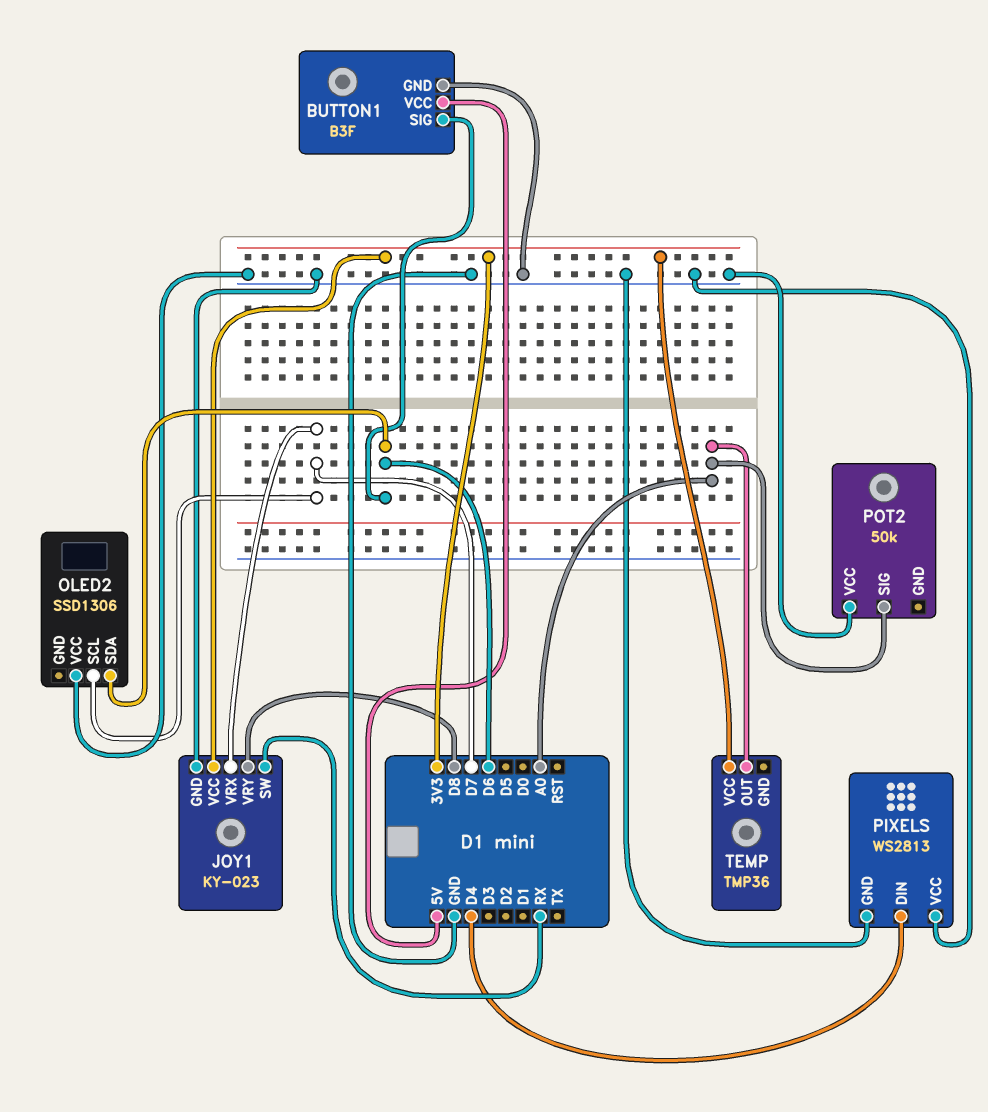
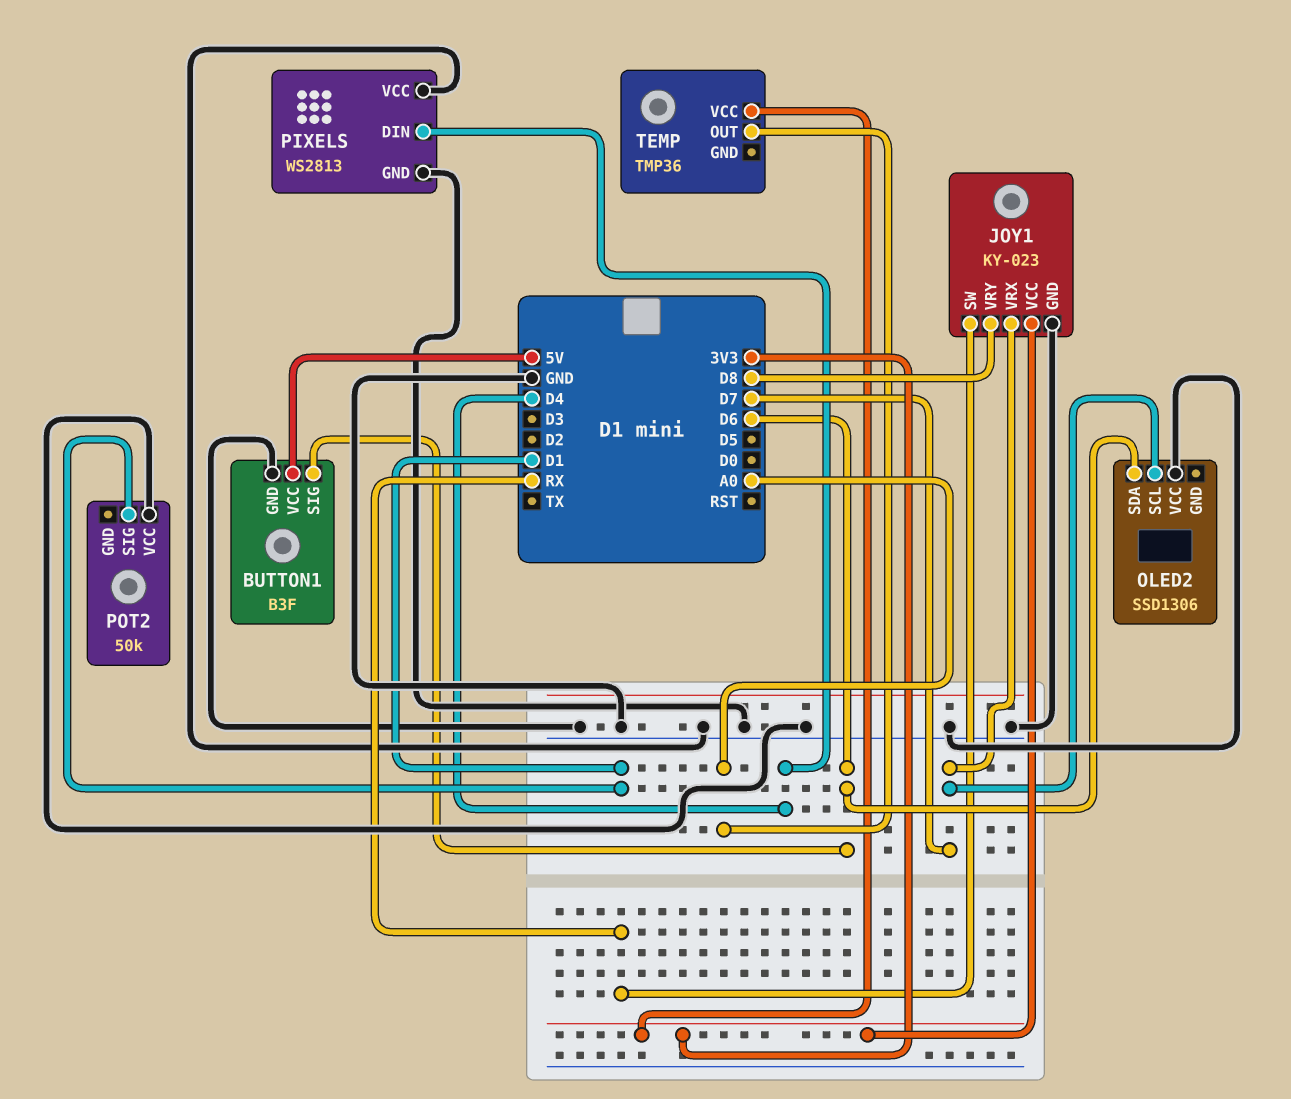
POT2 pin SIG: A0 -> D1

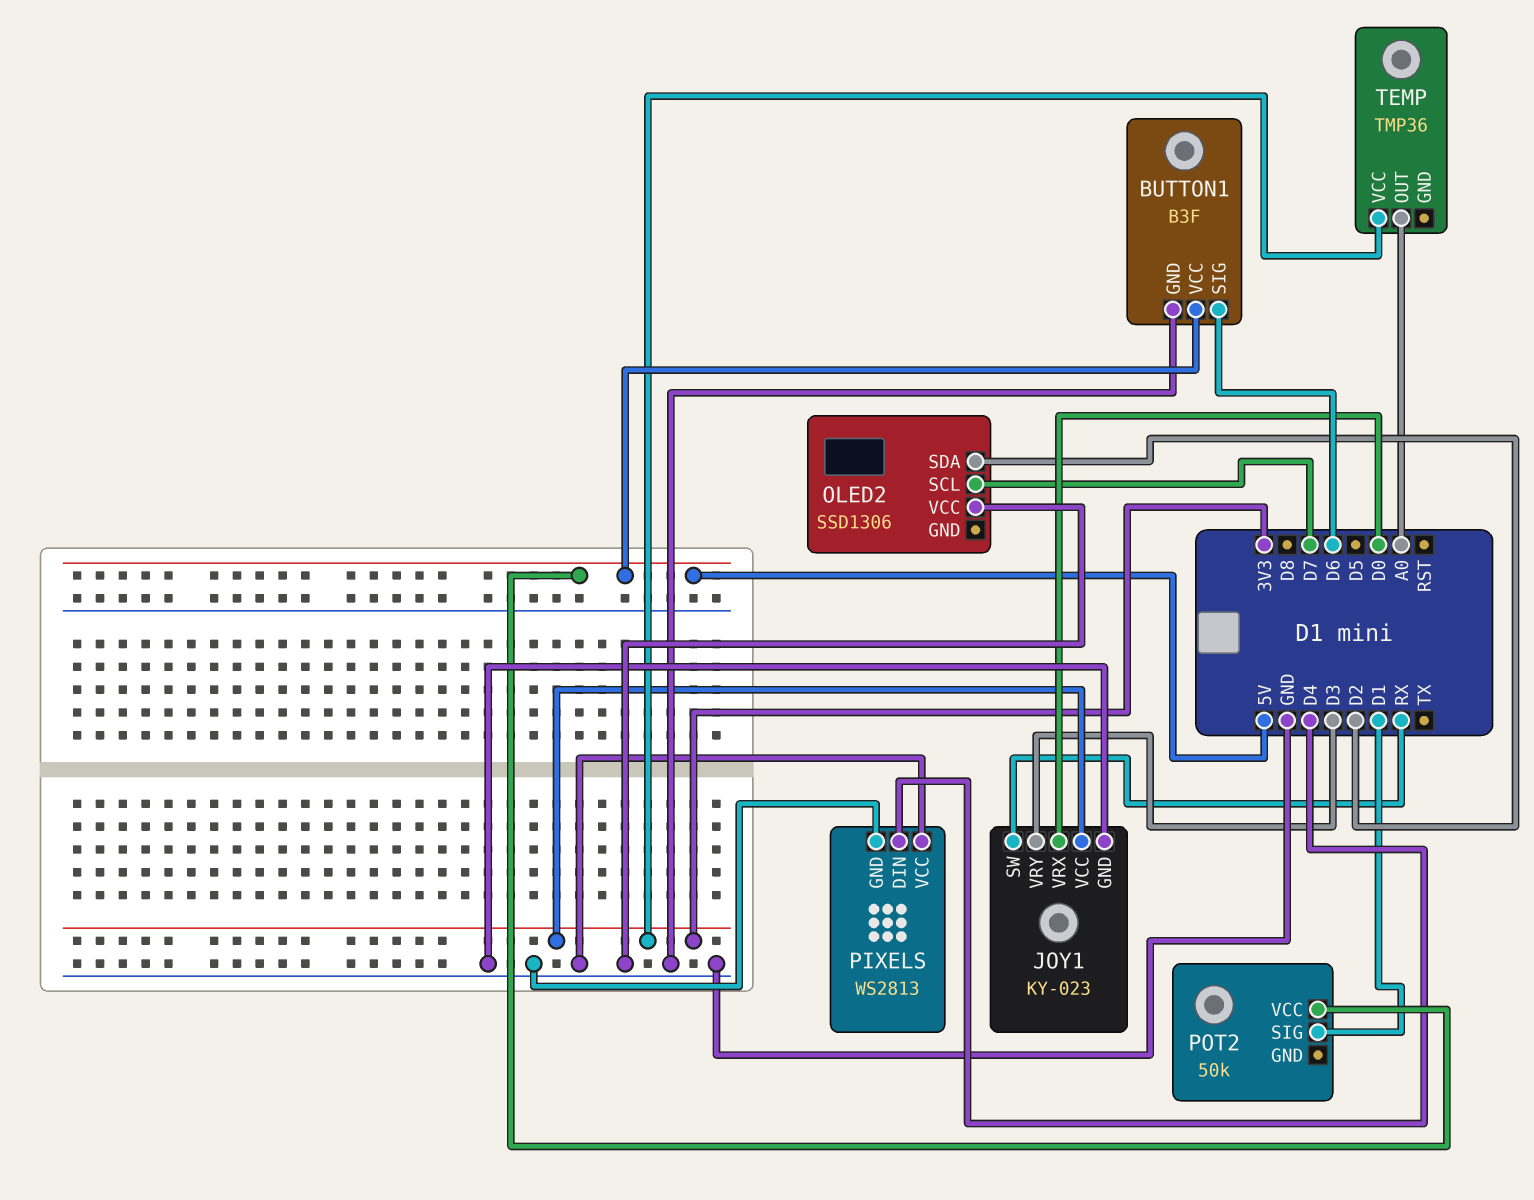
JOY1 pin VRX: D7 -> D0
JOY1 pin VRY: D8 -> D3
OLED2 pin SDA: D6 -> D2
POT2 pin VCC: GND -> 5V

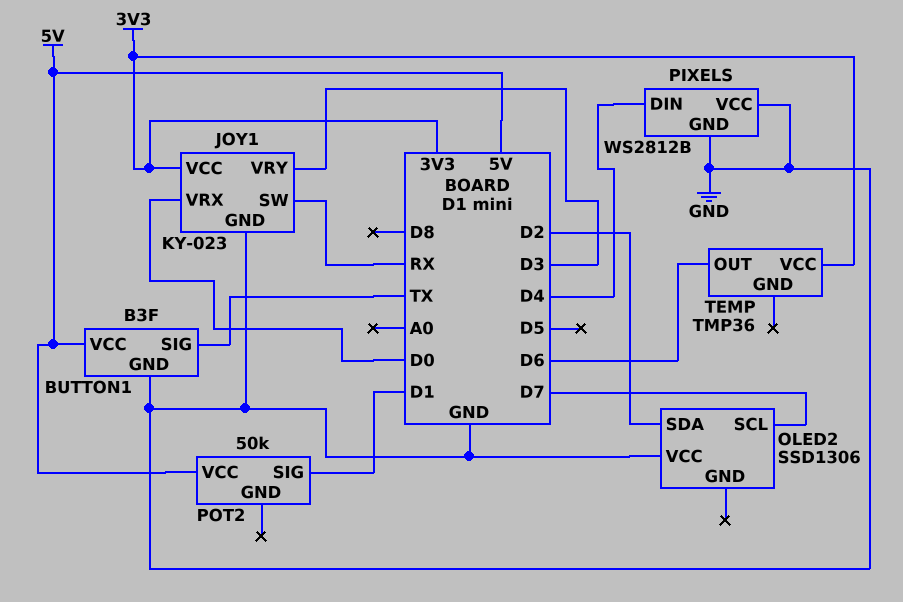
BUTTON1 pin SIG: D6 -> TX
PIXELS: WS2813 -> WS2812B
TEMP pin OUT: A0 -> D6

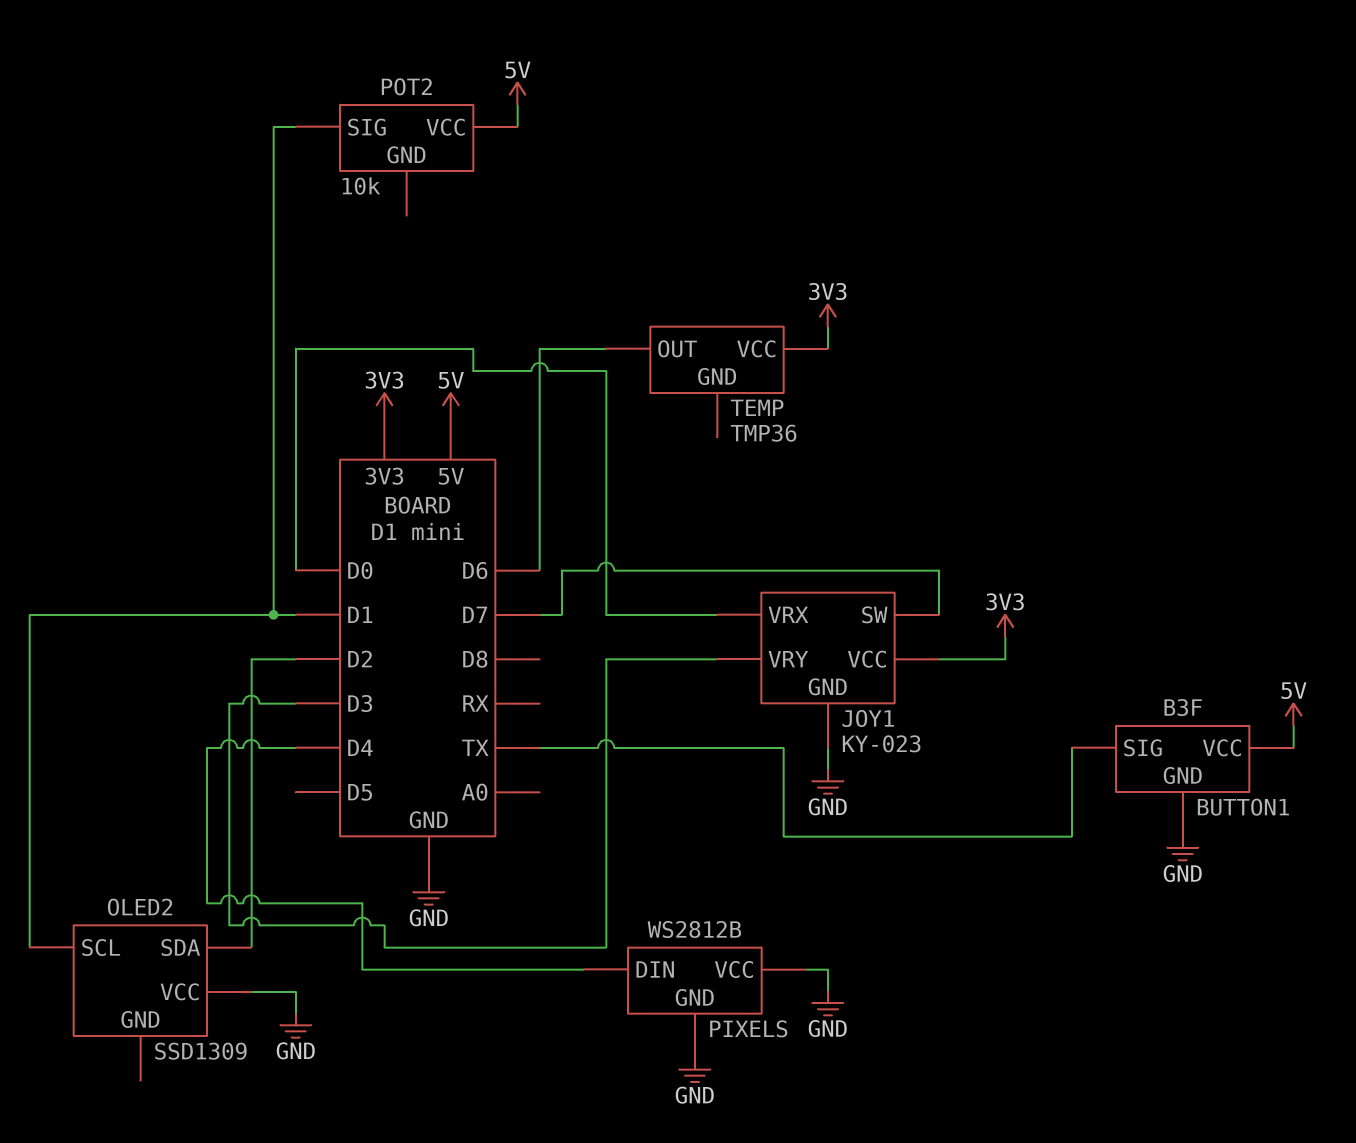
JOY1 pin SW: RX -> D7
OLED2: SSD1306 -> SSD1309
OLED2 pin SCL: D7 -> D1
POT2: 50k -> 10k

